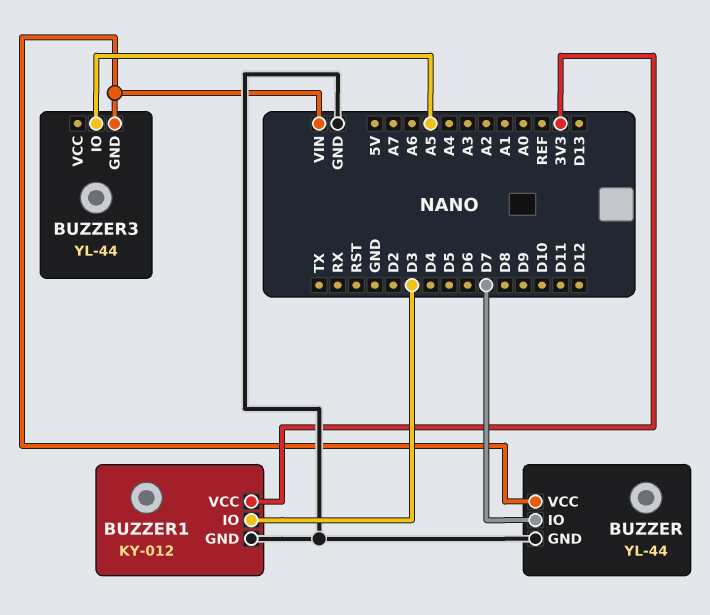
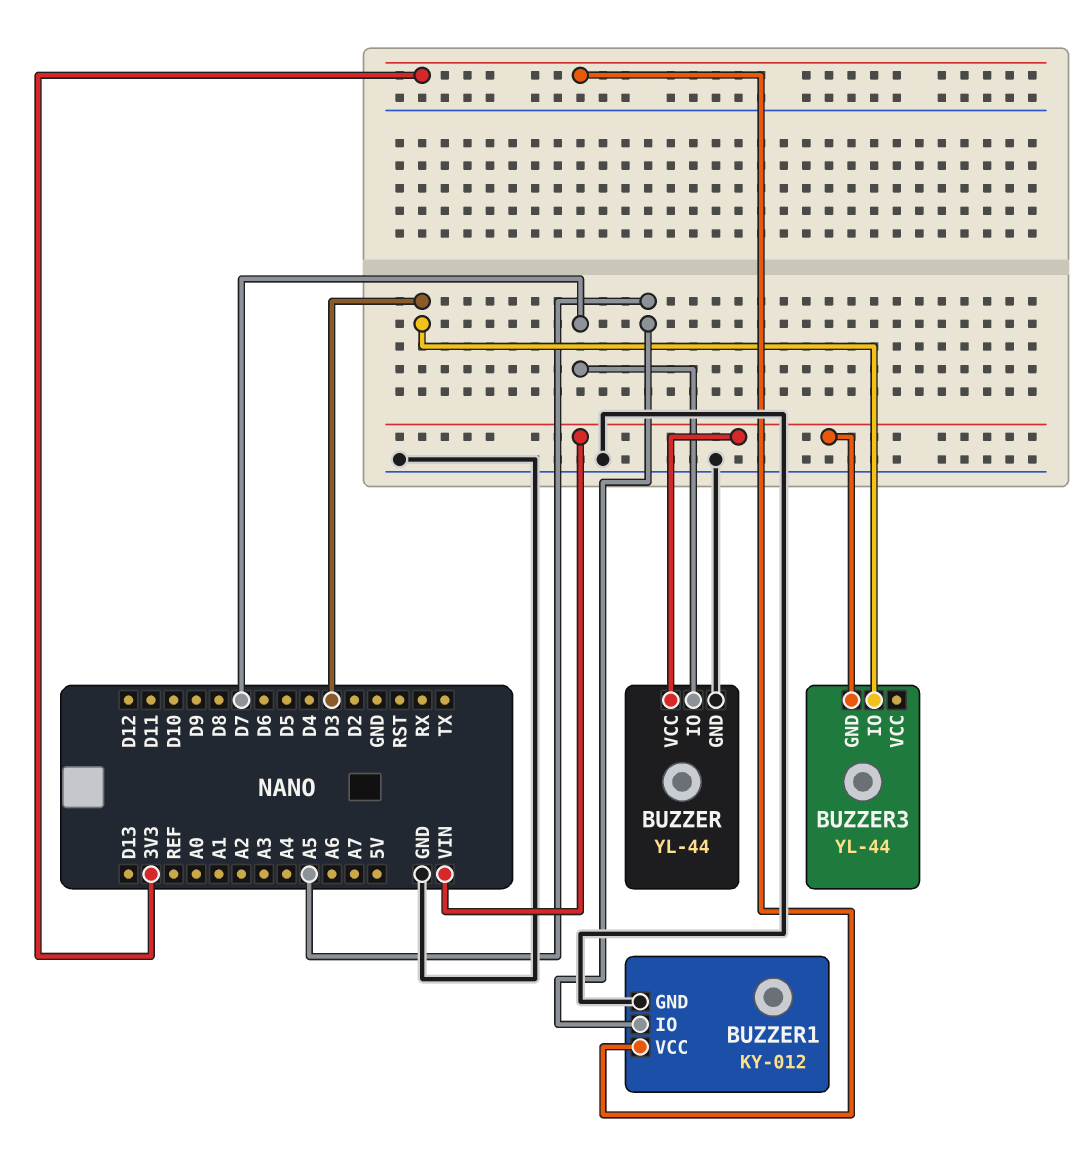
BUZZER1 pin IO: D3 -> A5
BUZZER3 pin IO: A5 -> D3

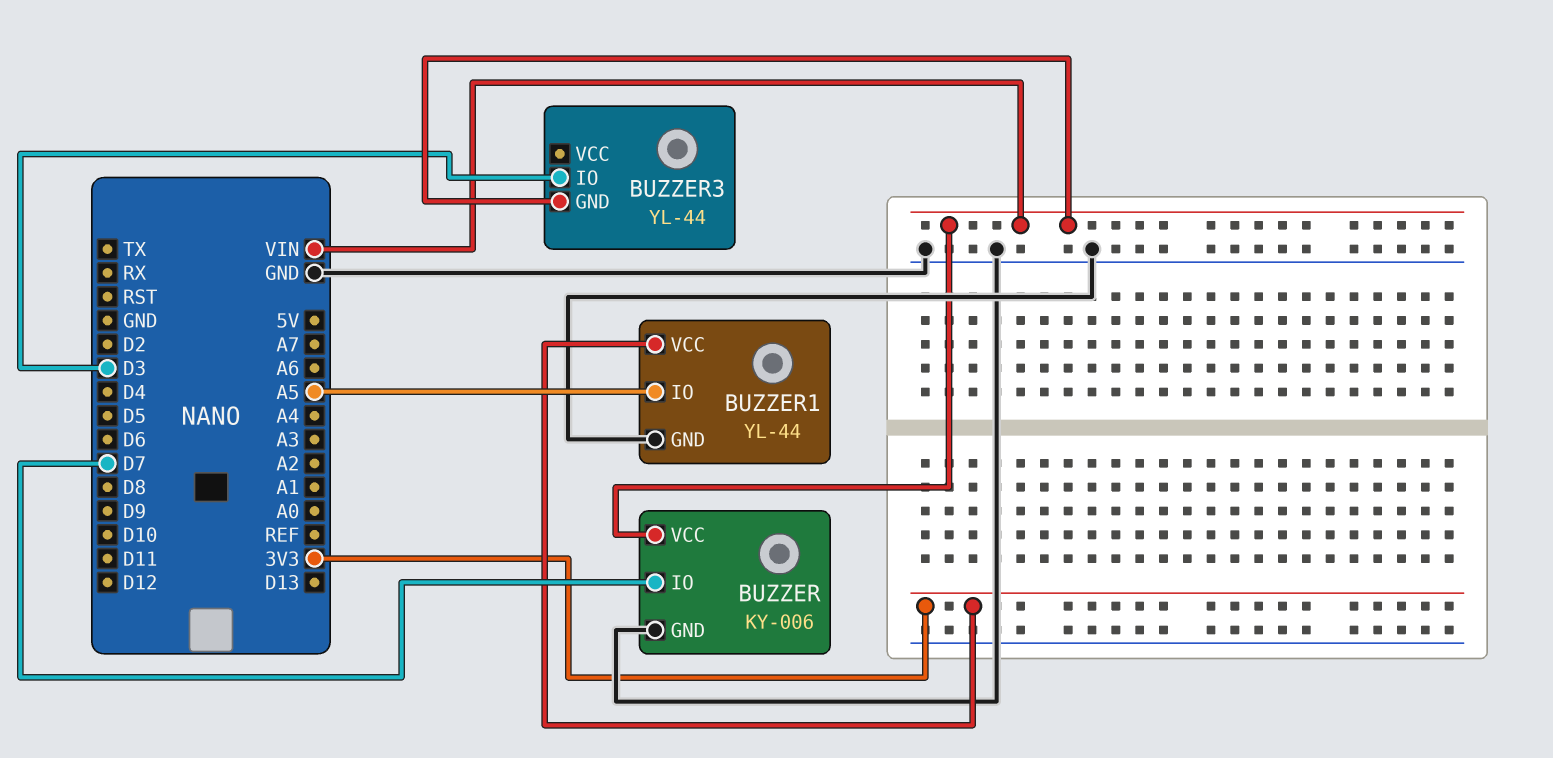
BUZZER: YL-44 -> KY-006
BUZZER1: KY-012 -> YL-44

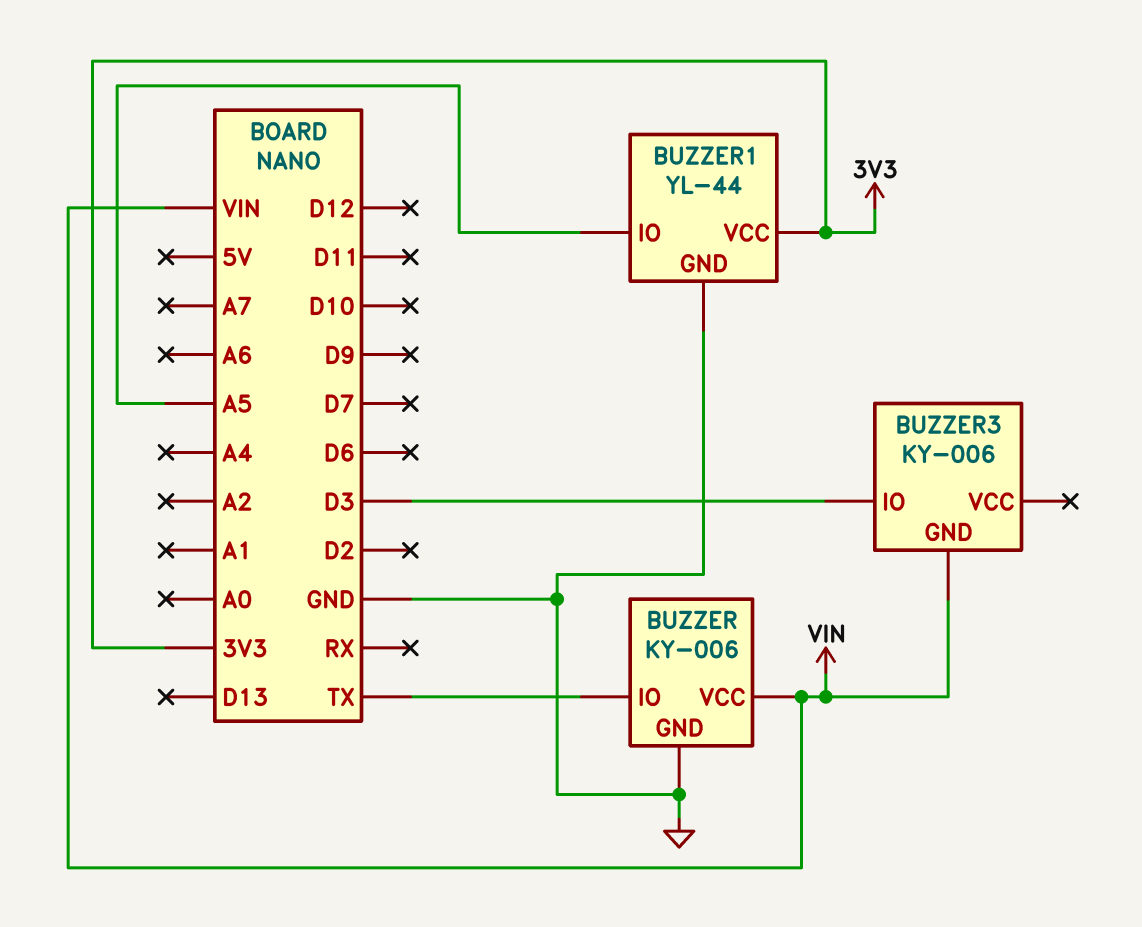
BUZZER pin IO: D7 -> TX
BUZZER3: YL-44 -> KY-006

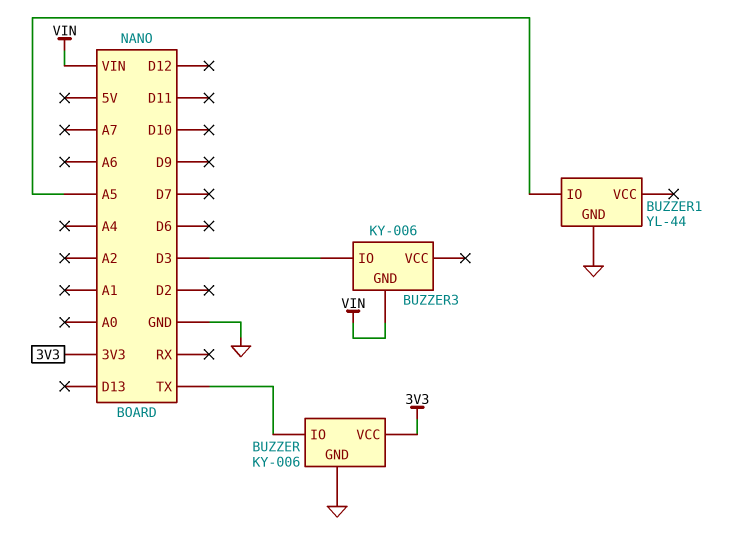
BUZZER pin VCC: VIN -> 3V3
BUZZER1 pin VCC: 3V3 -> none

